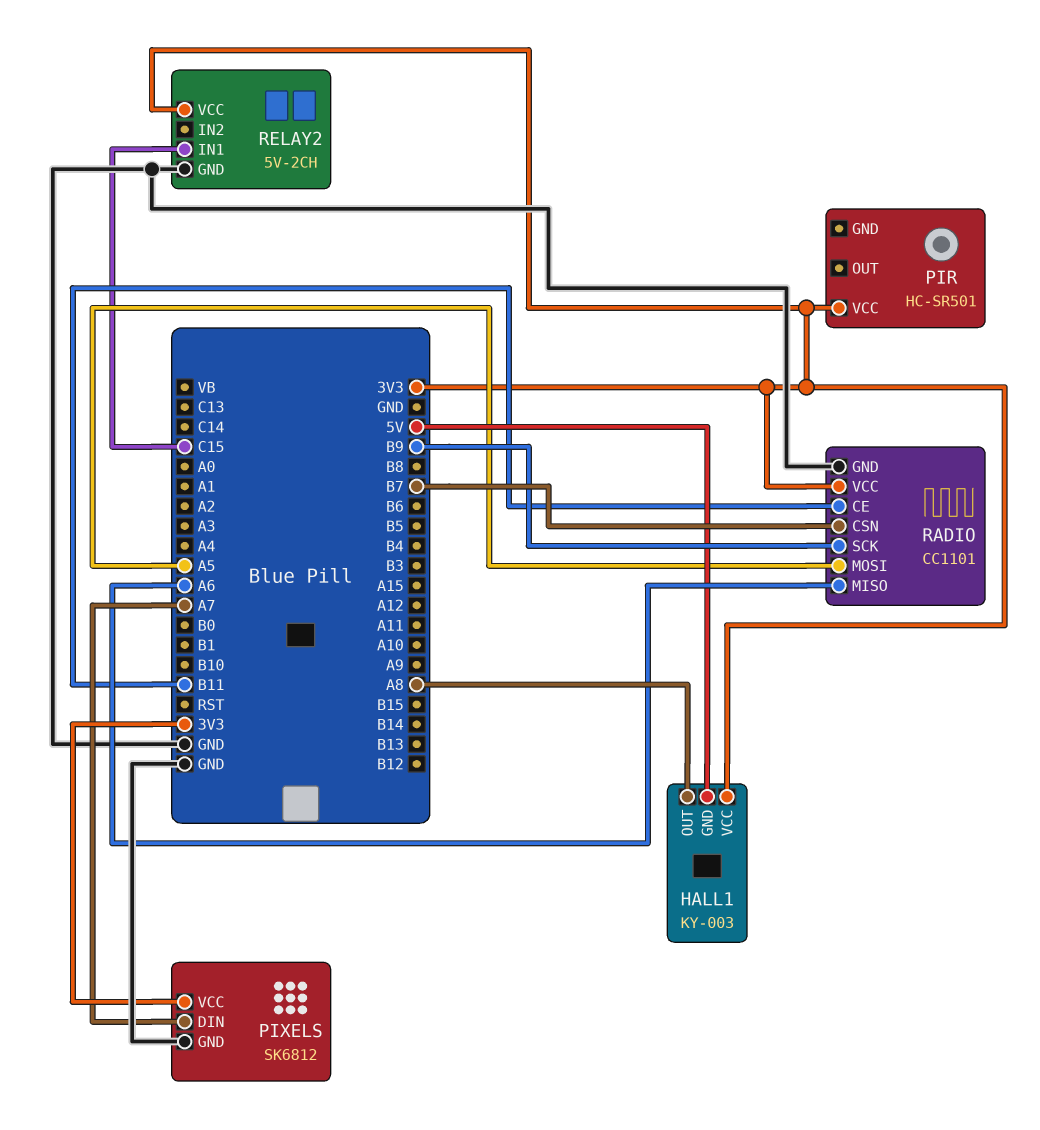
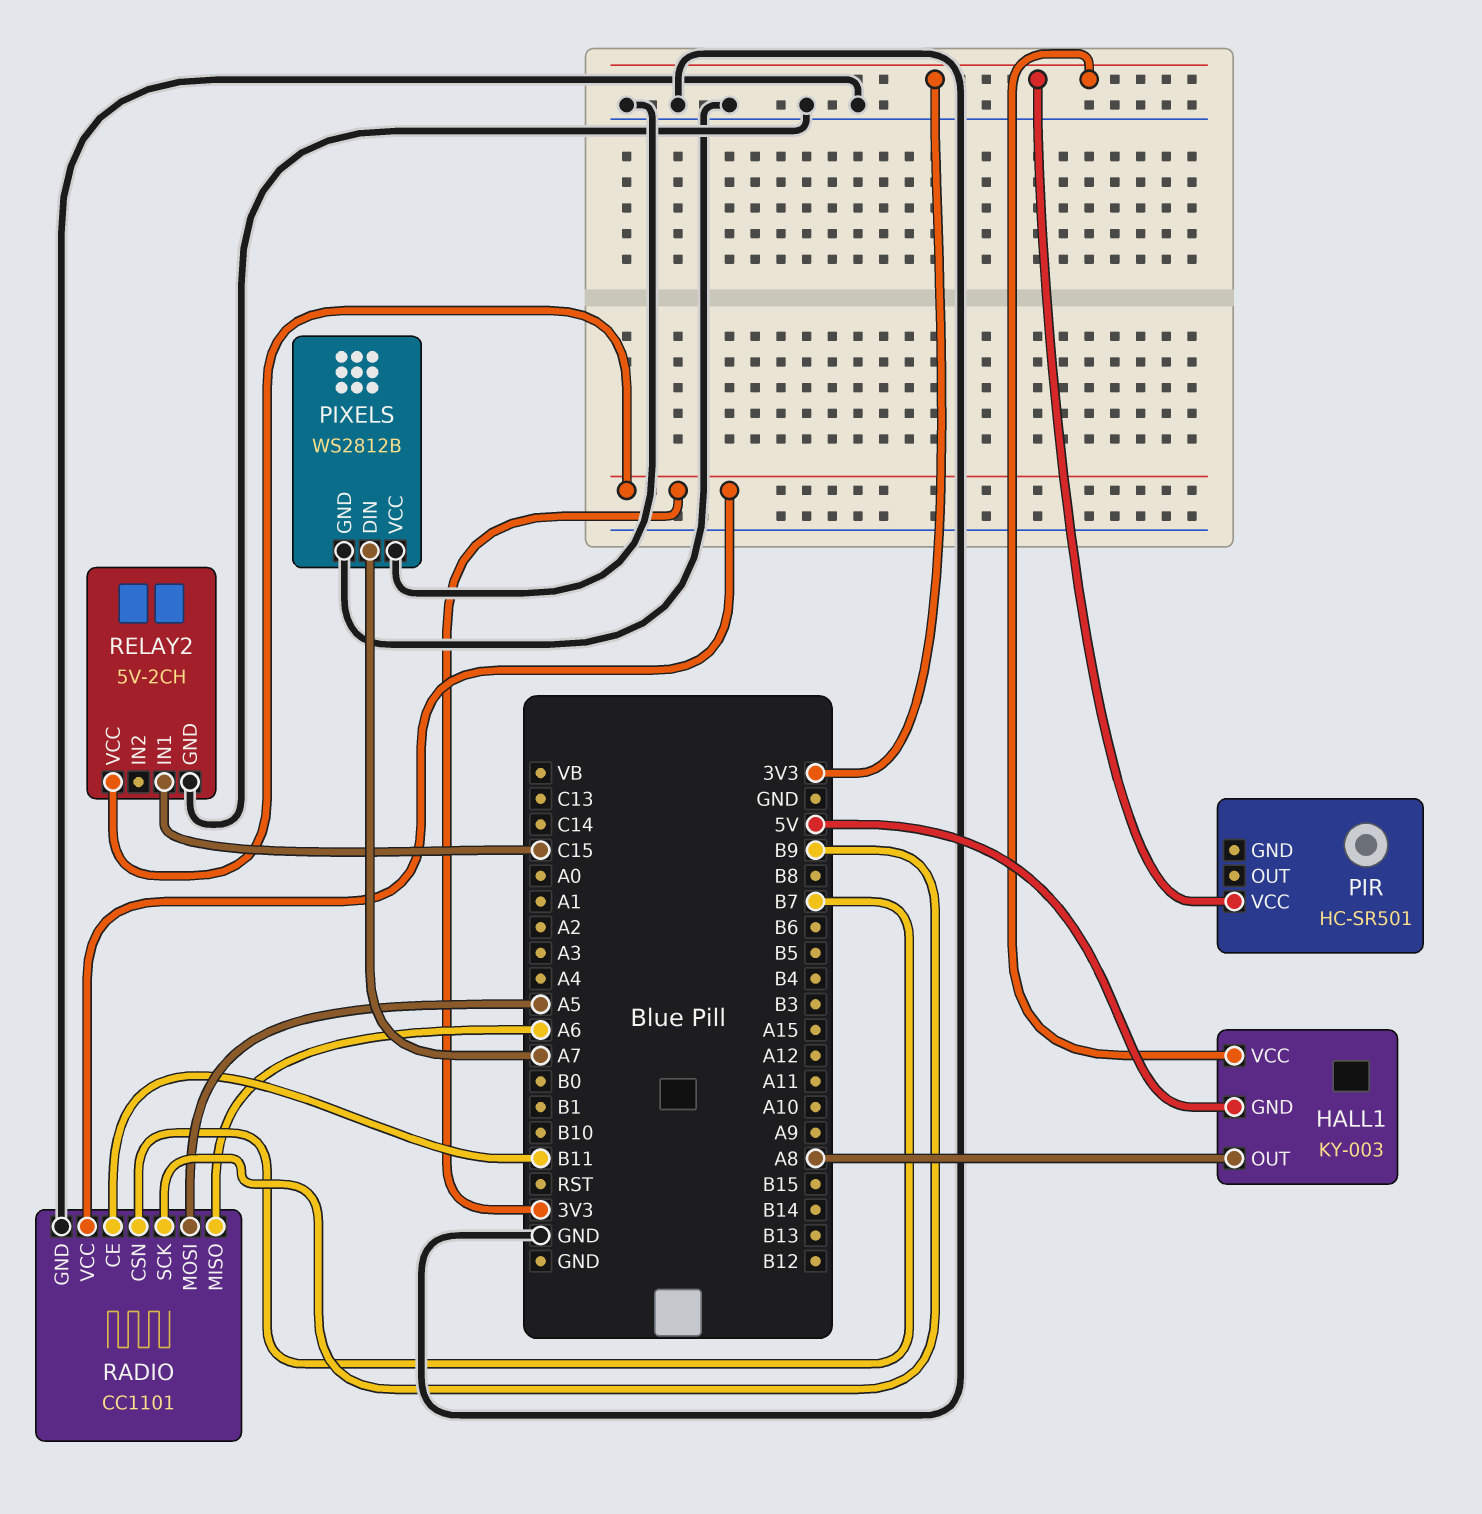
PIXELS: SK6812 -> WS2812B
PIXELS pin VCC: 3V3 -> GND

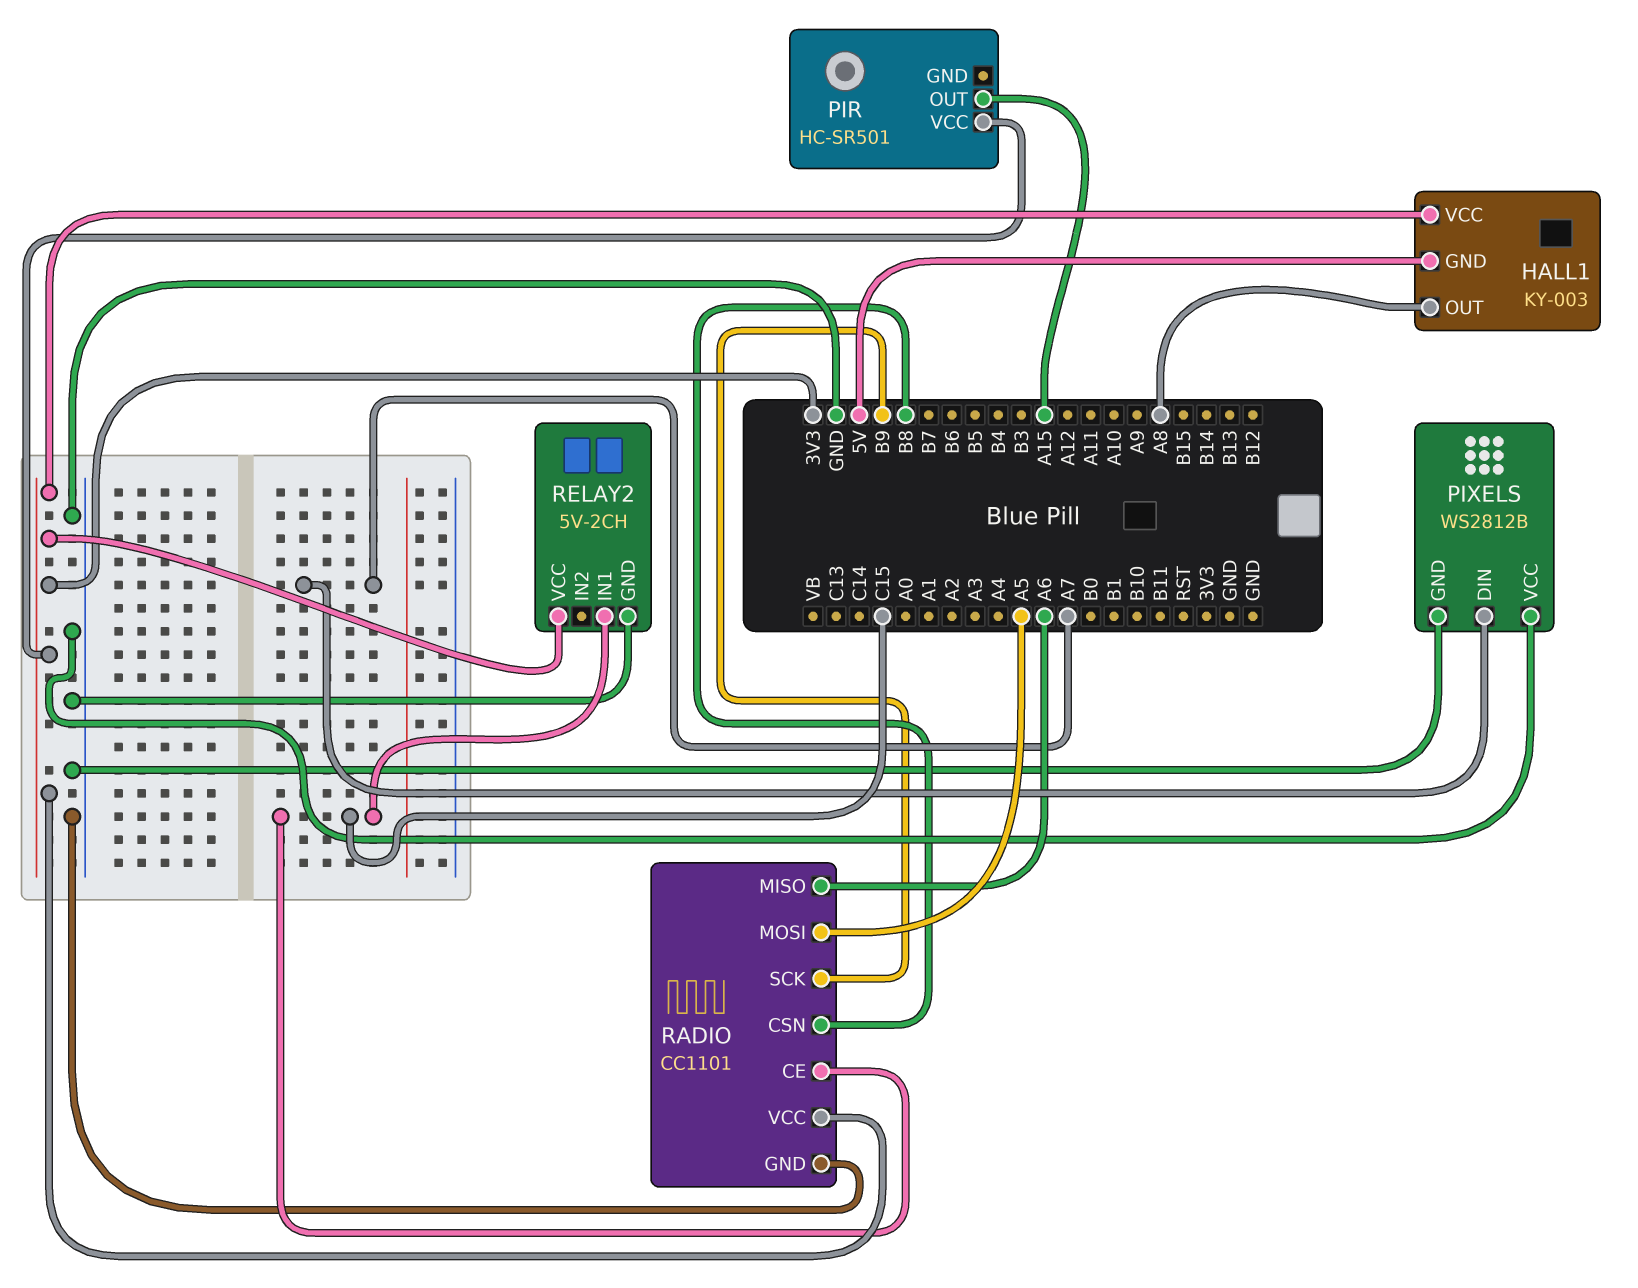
PIR pin OUT: none -> A15
RADIO pin CE: B11 -> C15
RADIO pin CSN: B7 -> B8

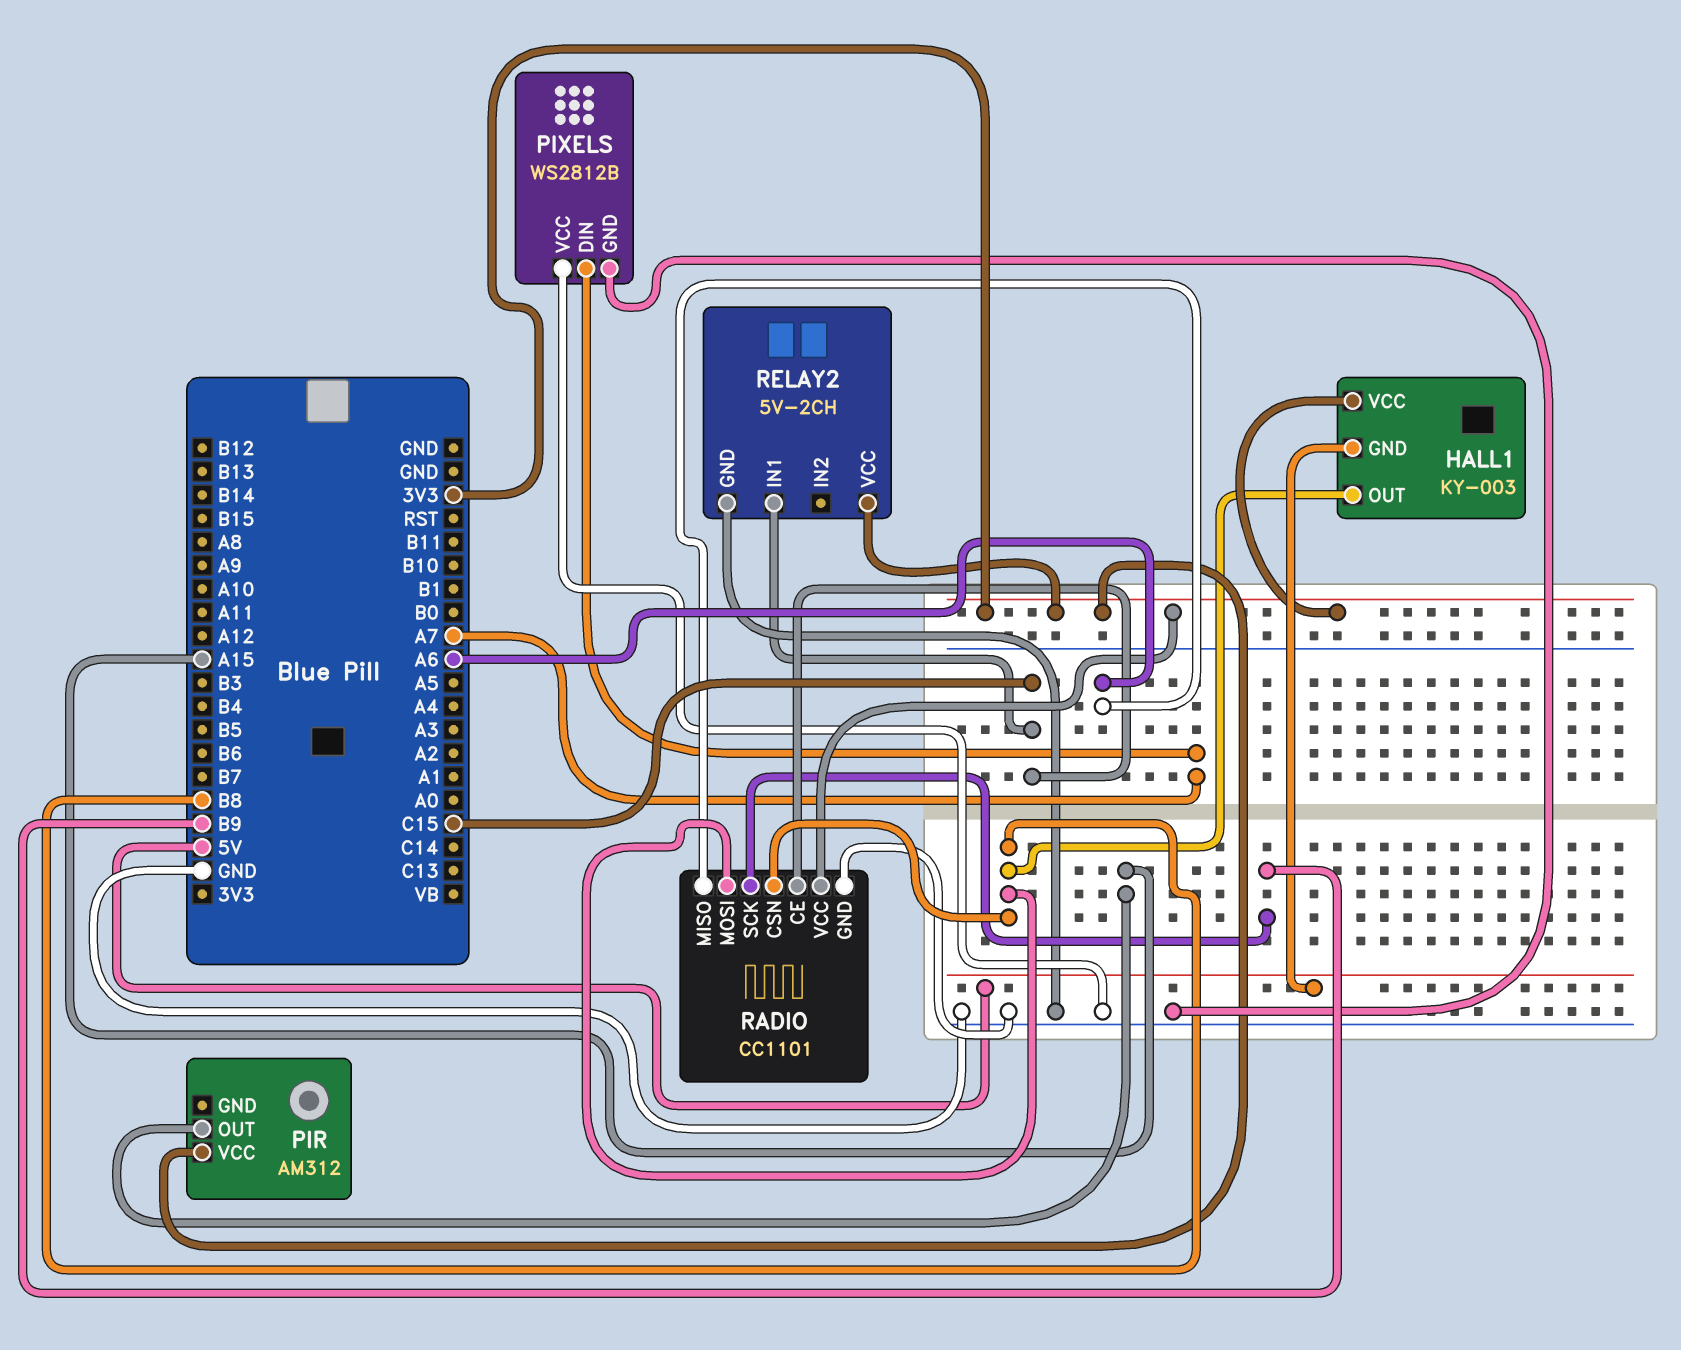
HALL1 pin OUT: A8 -> B8
PIR: HC-SR501 -> AM312
RADIO pin MOSI: A5 -> B8

